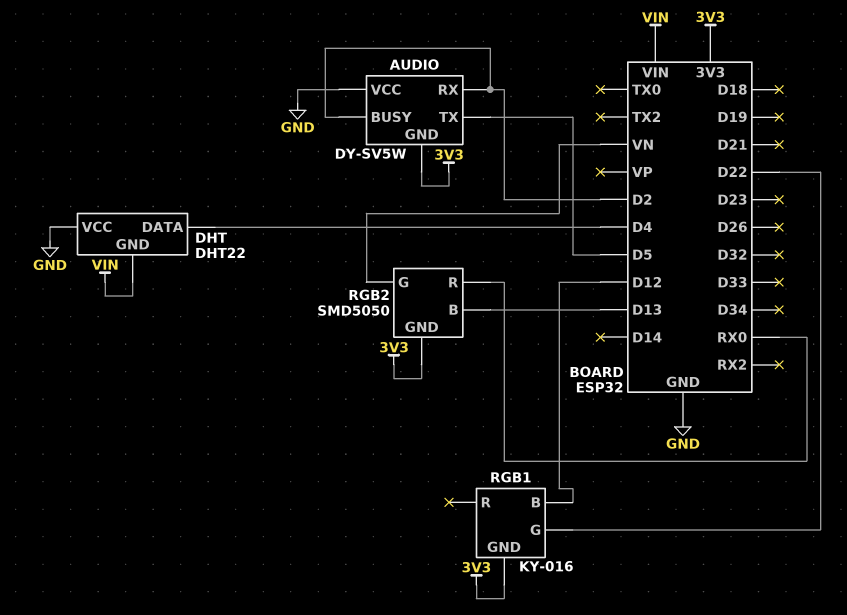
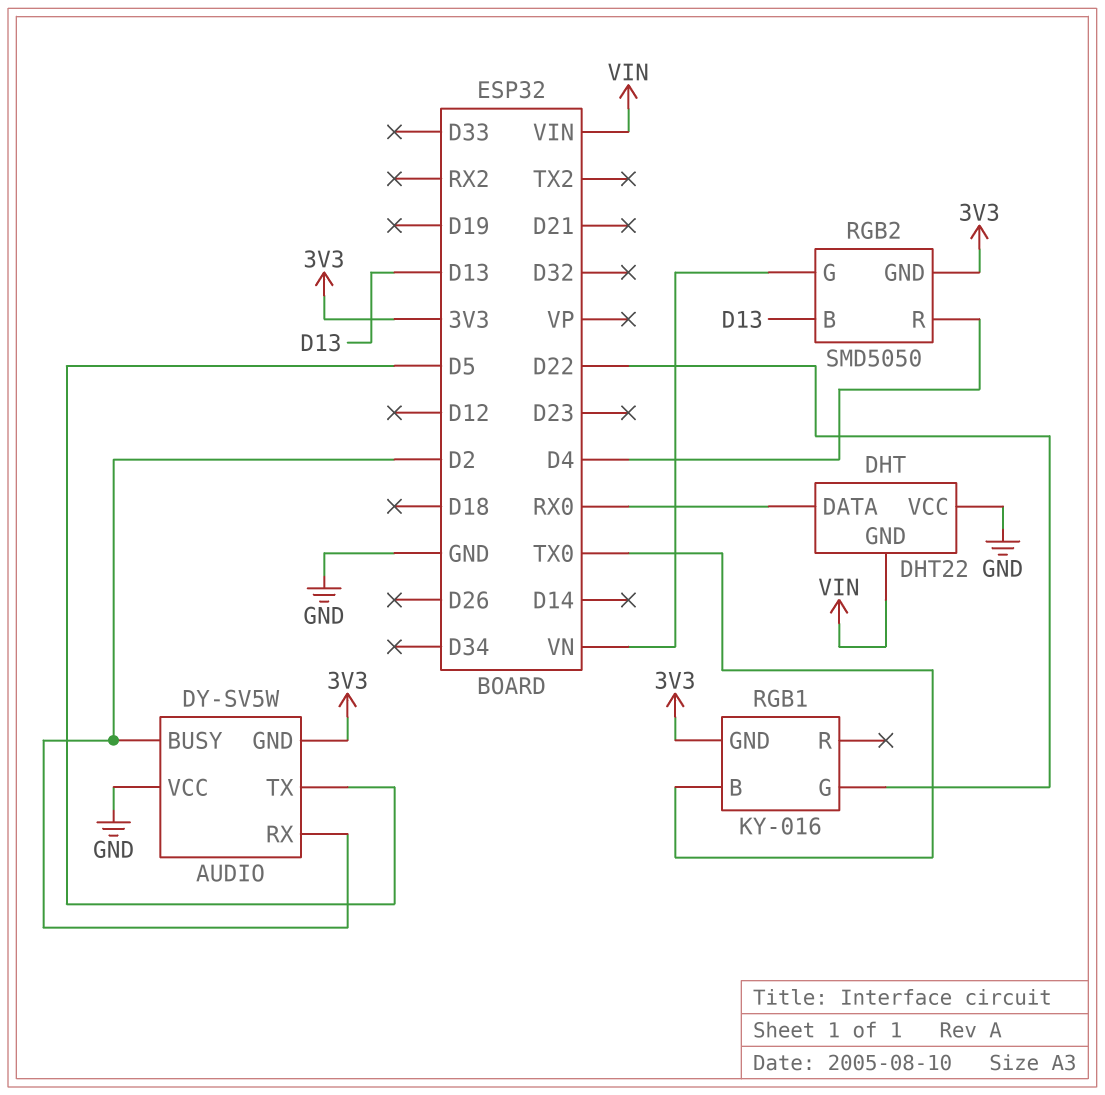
DHT pin DATA: D4 -> RX0
RGB1 pin B: D12 -> TX0
RGB2 pin R: RX0 -> D4

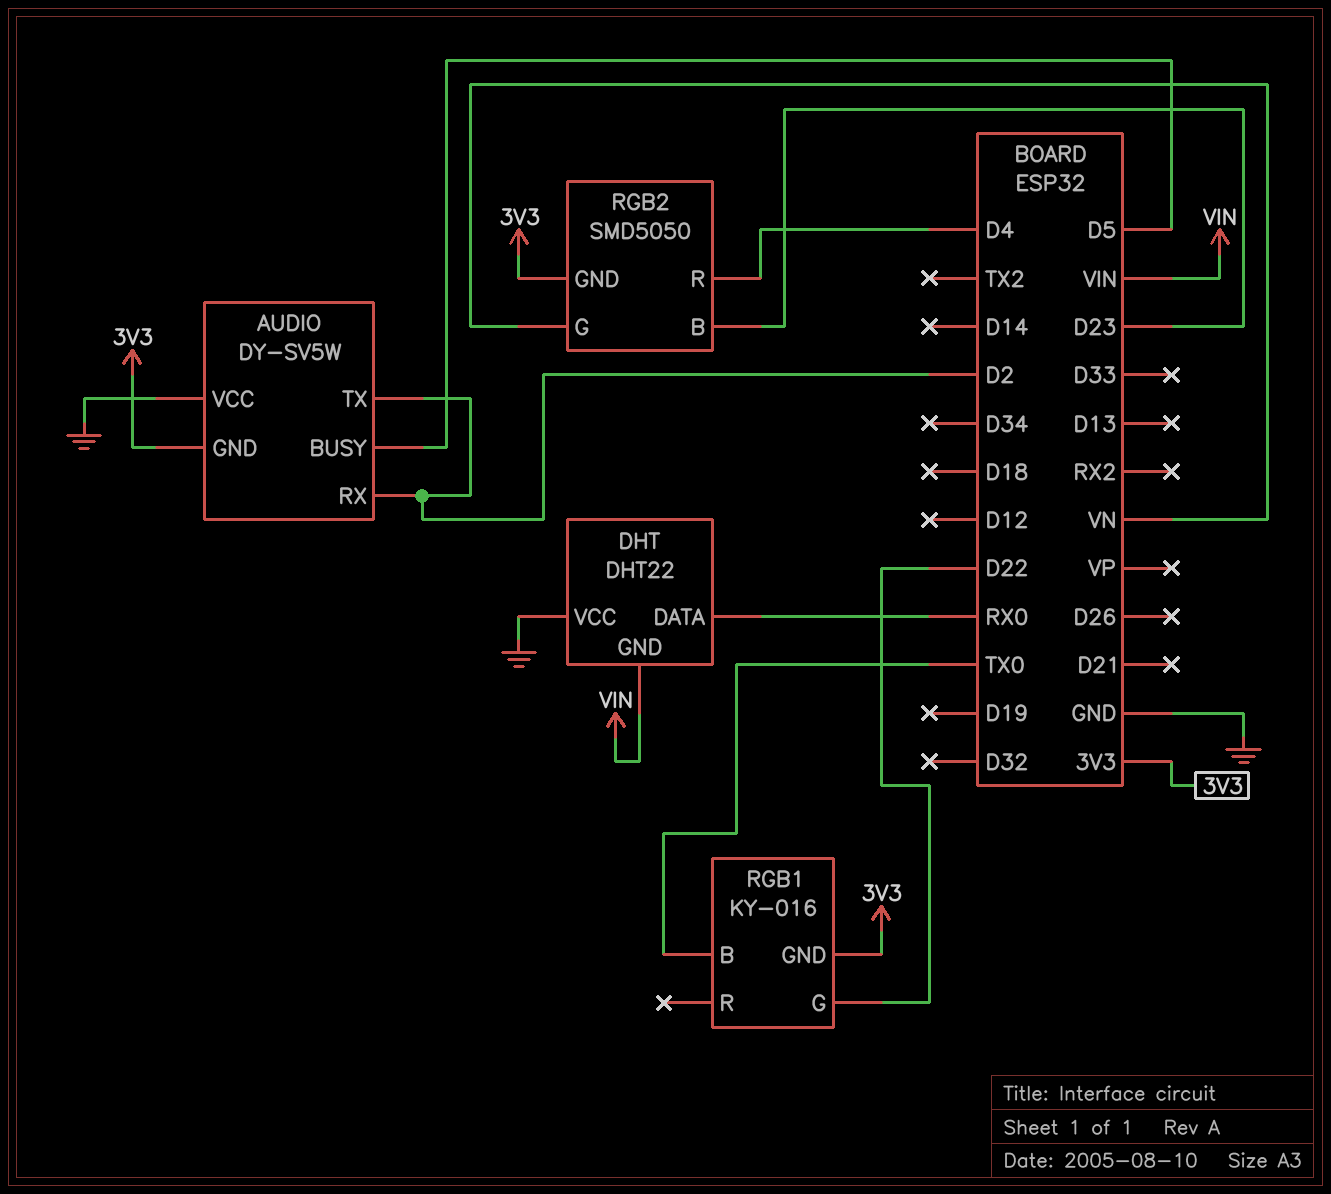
AUDIO pin BUSY: D2 -> D5
AUDIO pin TX: D5 -> D2
RGB2 pin B: D13 -> D23

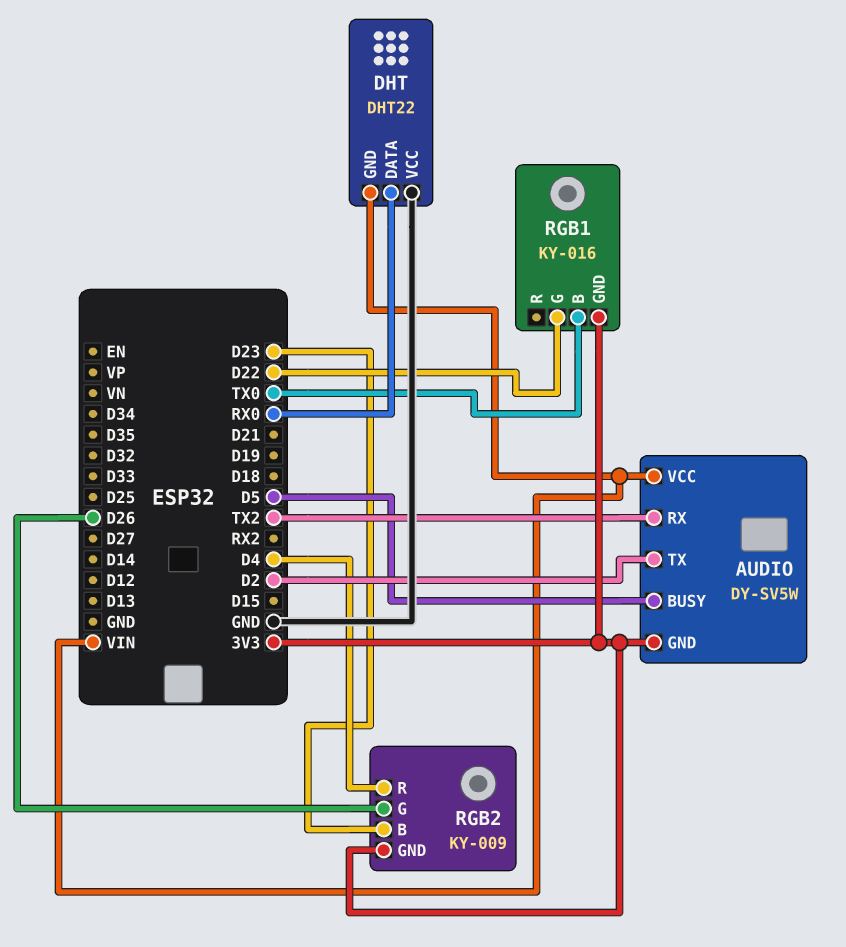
AUDIO pin RX: D2 -> TX2
AUDIO pin VCC: GND -> VIN
RGB2: SMD5050 -> KY-009
RGB2 pin G: VN -> D26

